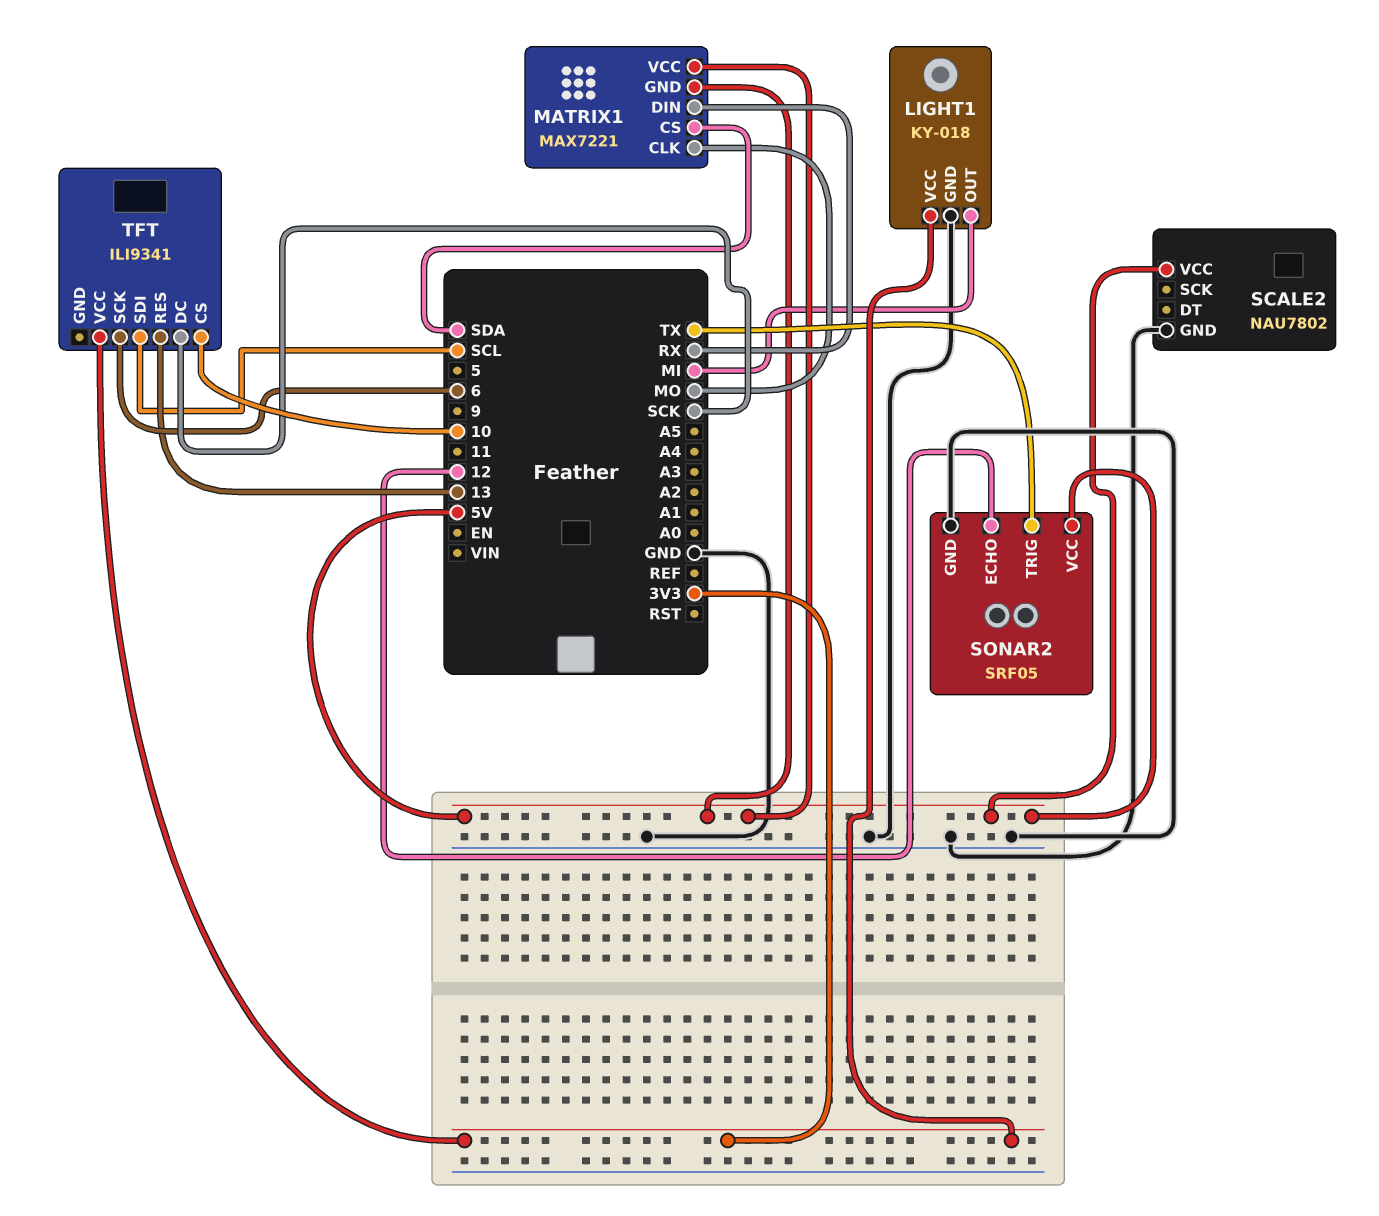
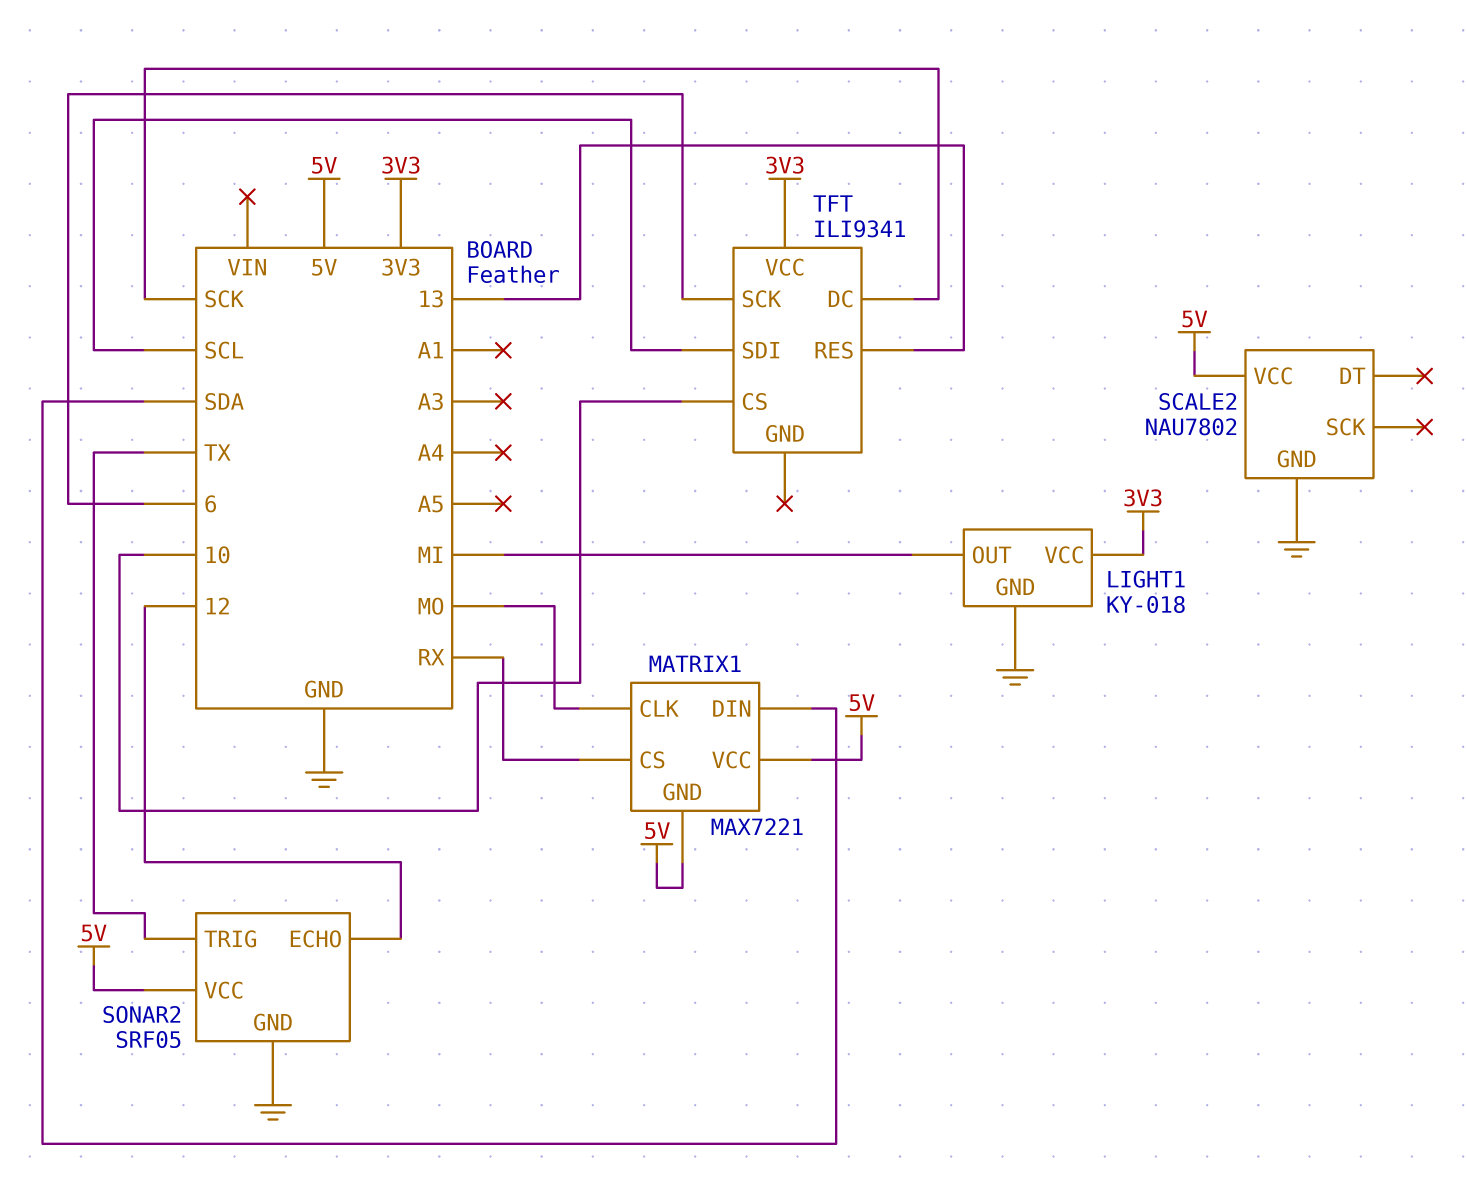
MATRIX1 pin CS: SDA -> RX
MATRIX1 pin DIN: RX -> SDA

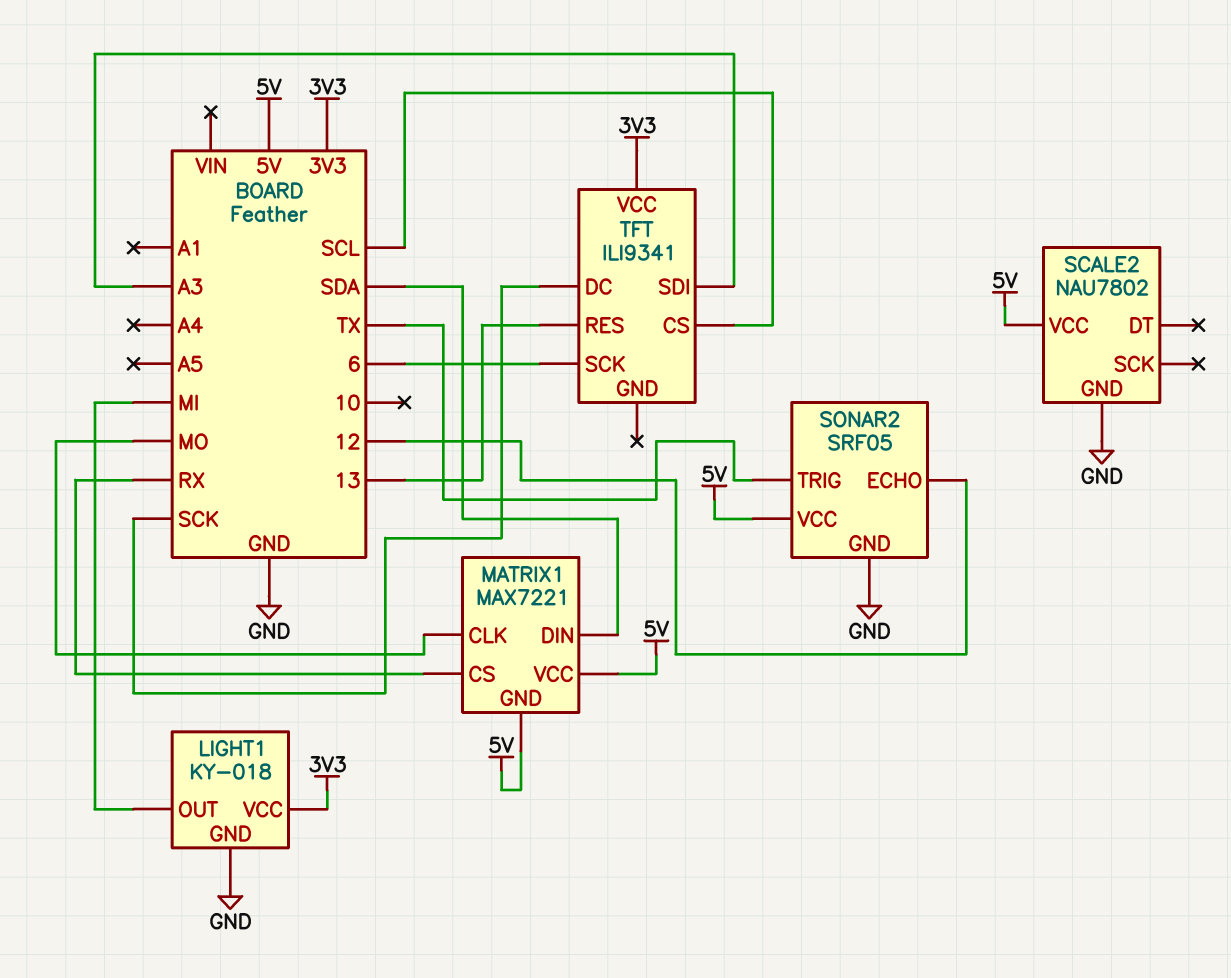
TFT pin CS: 10 -> SCL
TFT pin SDI: SCL -> A3

